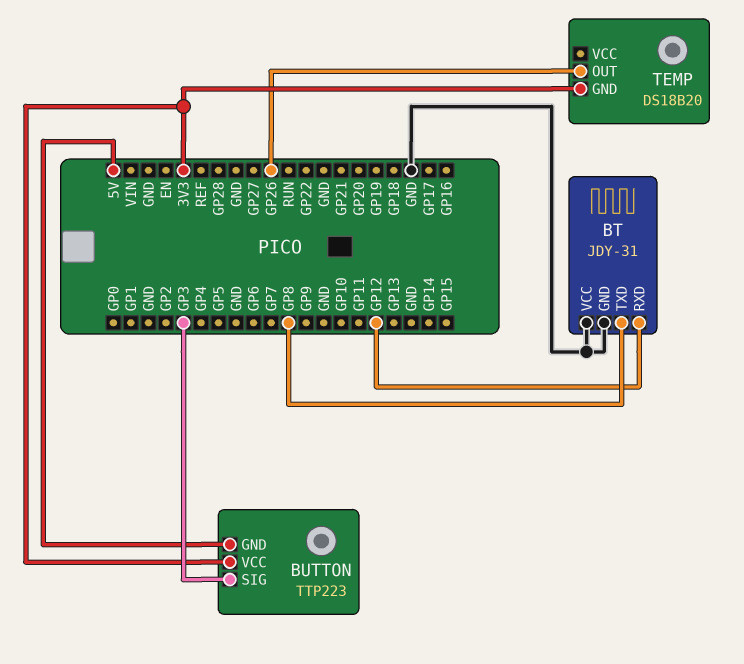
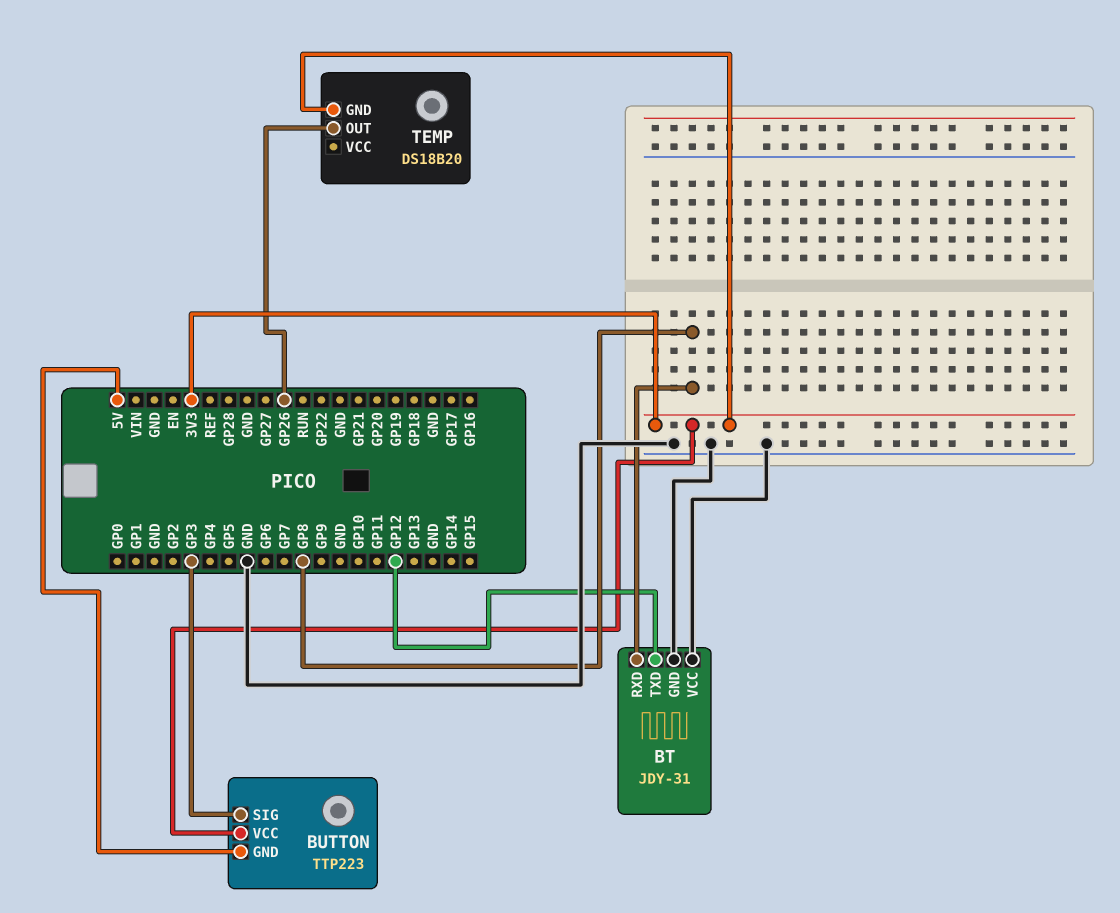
BT pin RXD: GP12 -> GP8
BT pin TXD: GP8 -> GP12

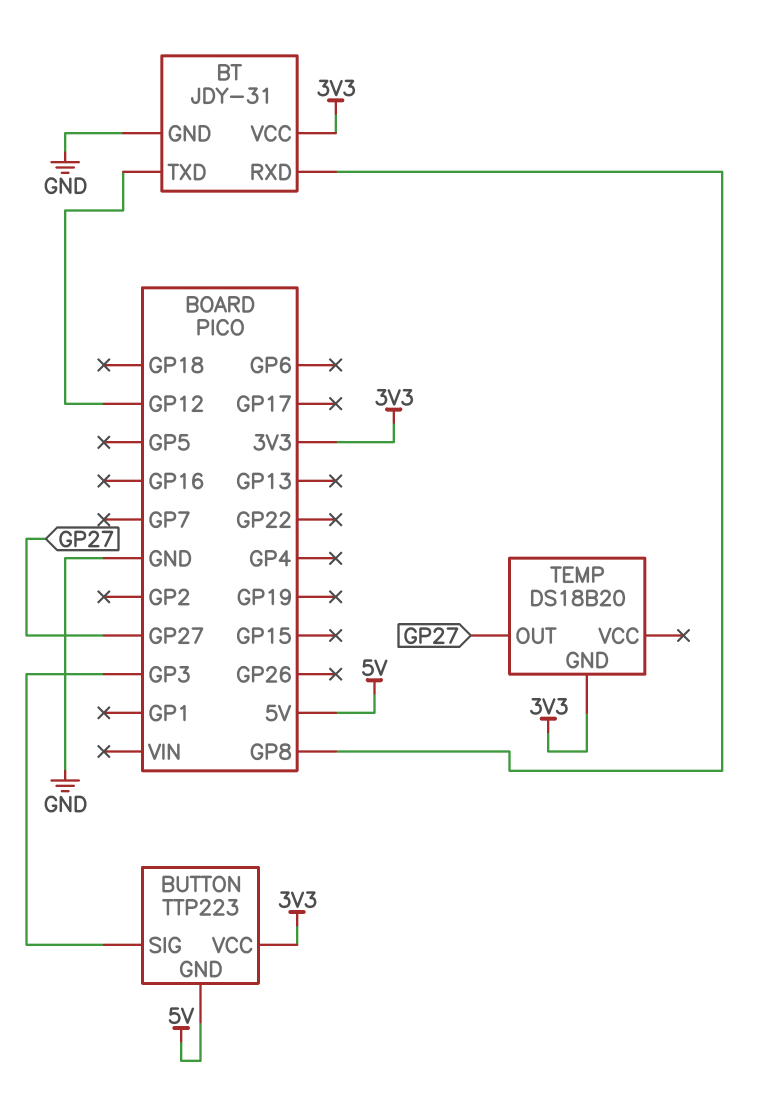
BT pin VCC: GND -> 3V3
TEMP pin OUT: GP26 -> GP27

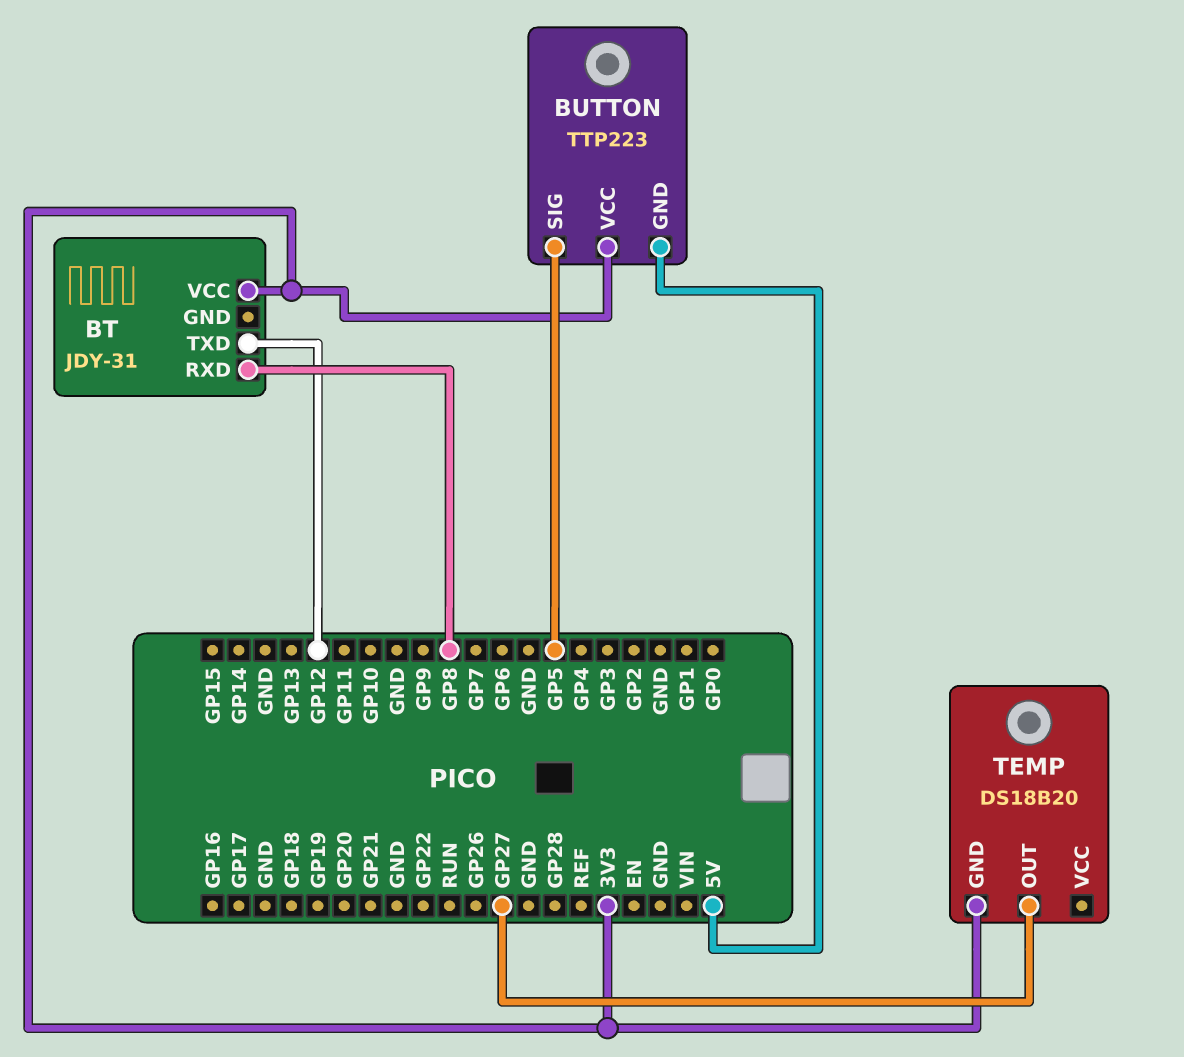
BT pin GND: GND -> none
BUTTON pin SIG: GP3 -> GP5

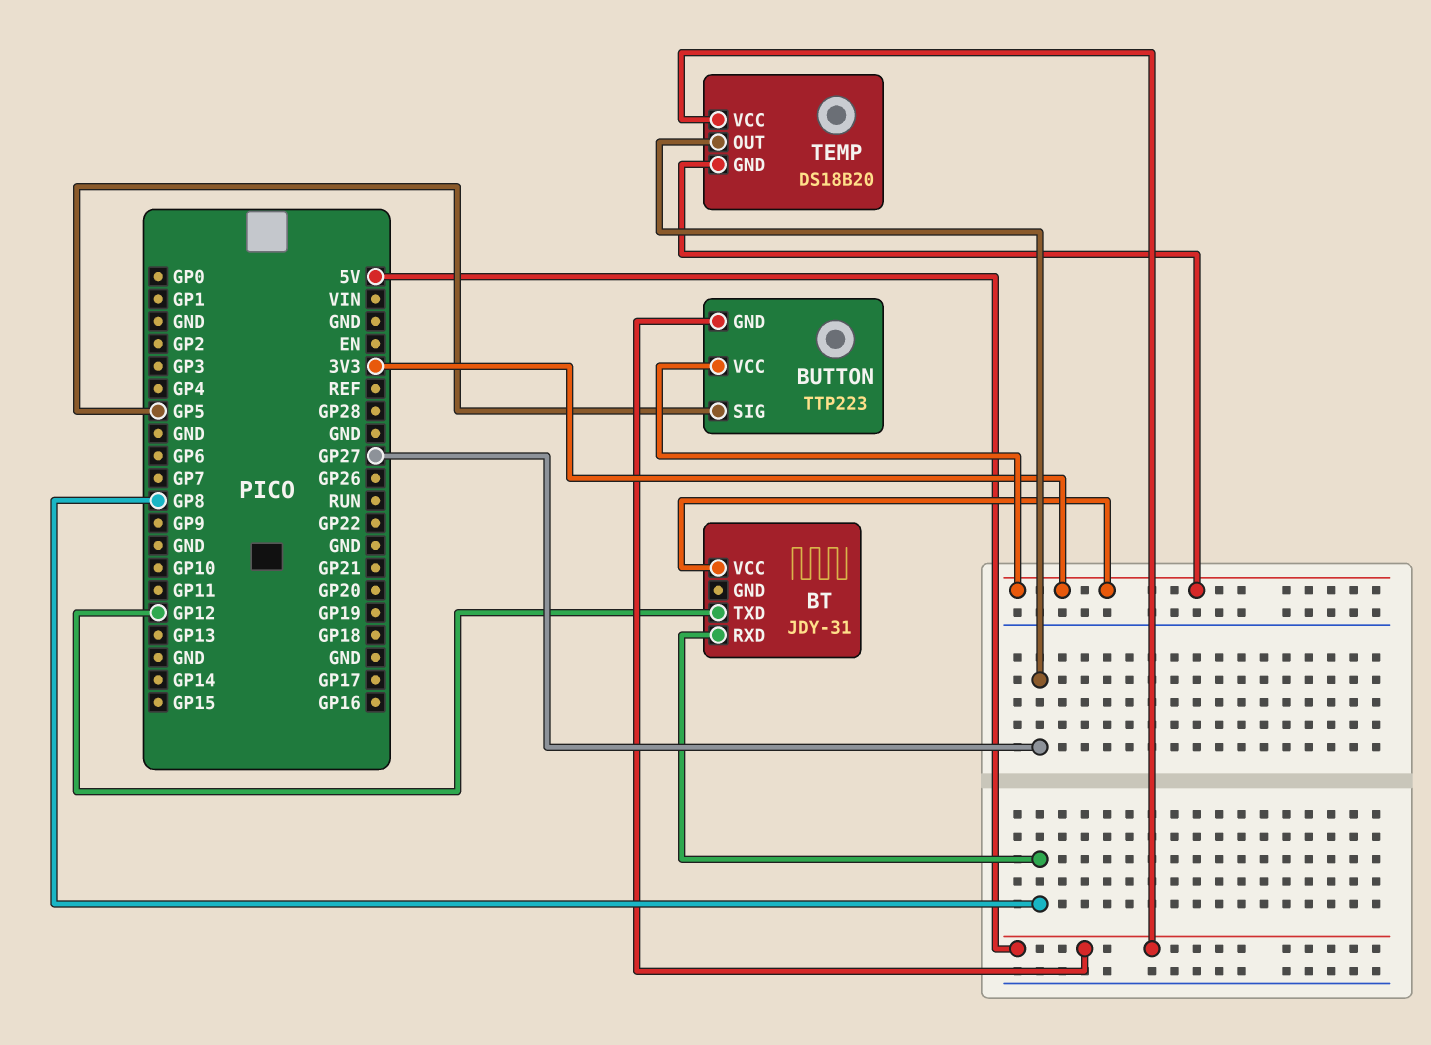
TEMP pin VCC: none -> 5V

